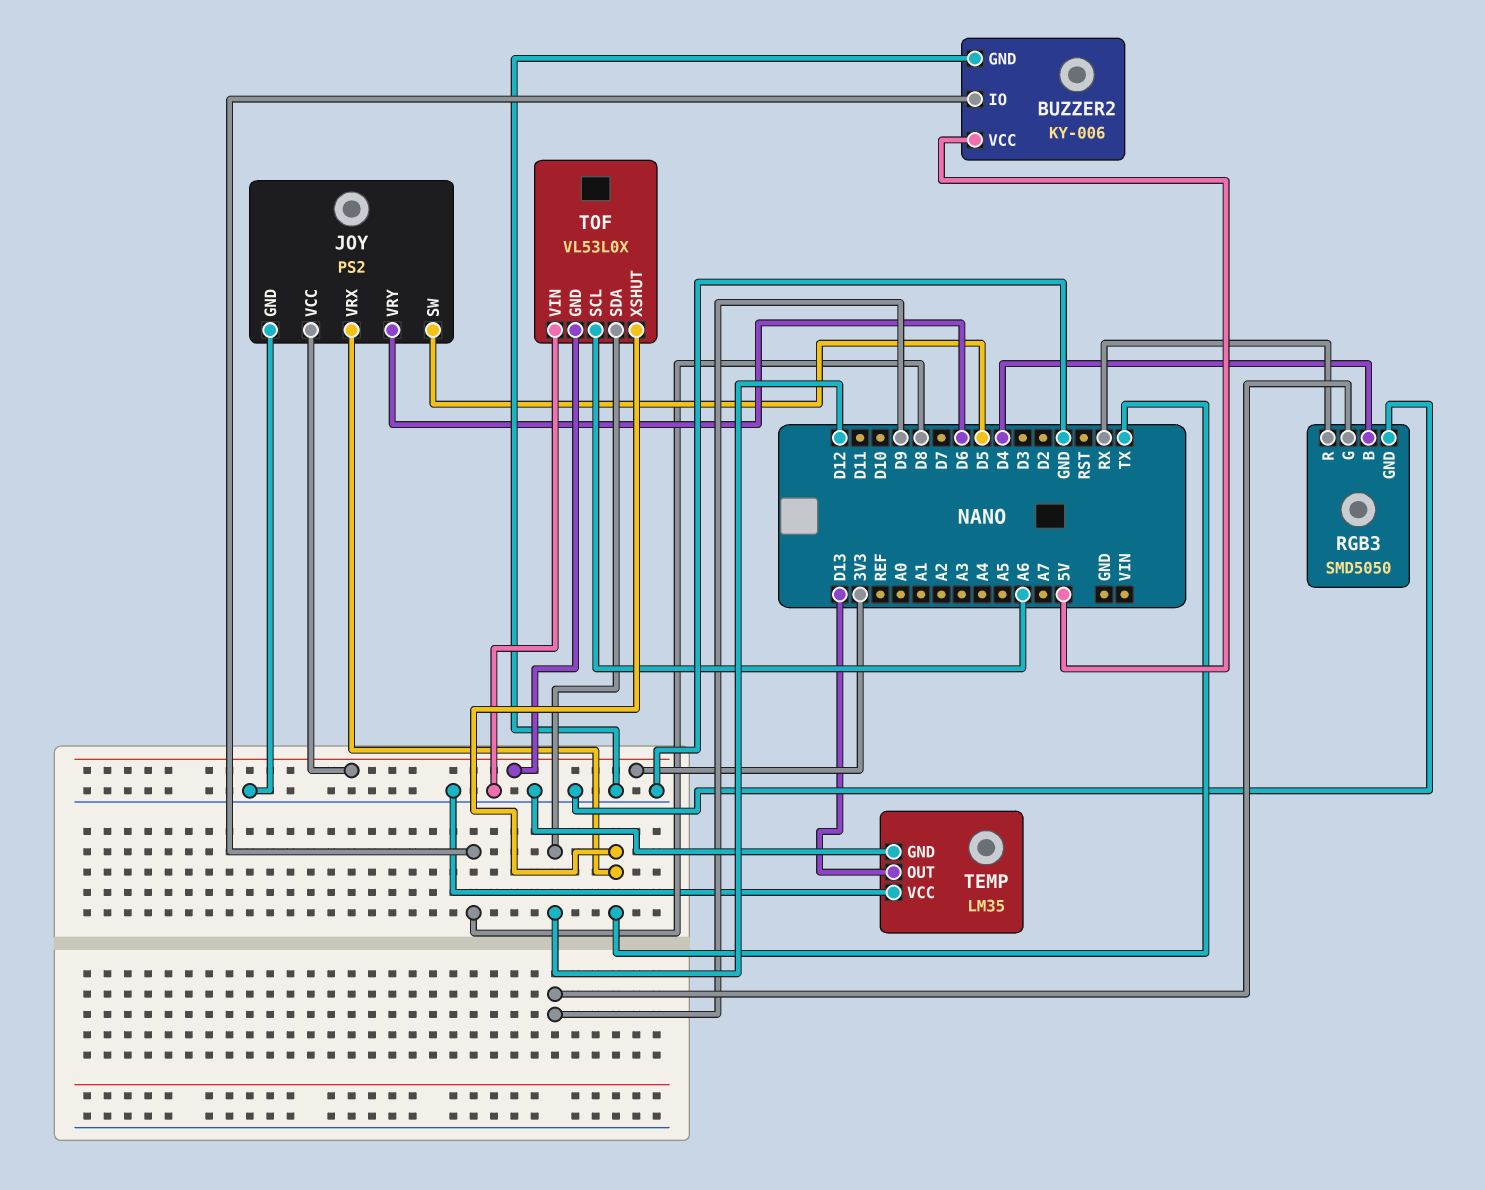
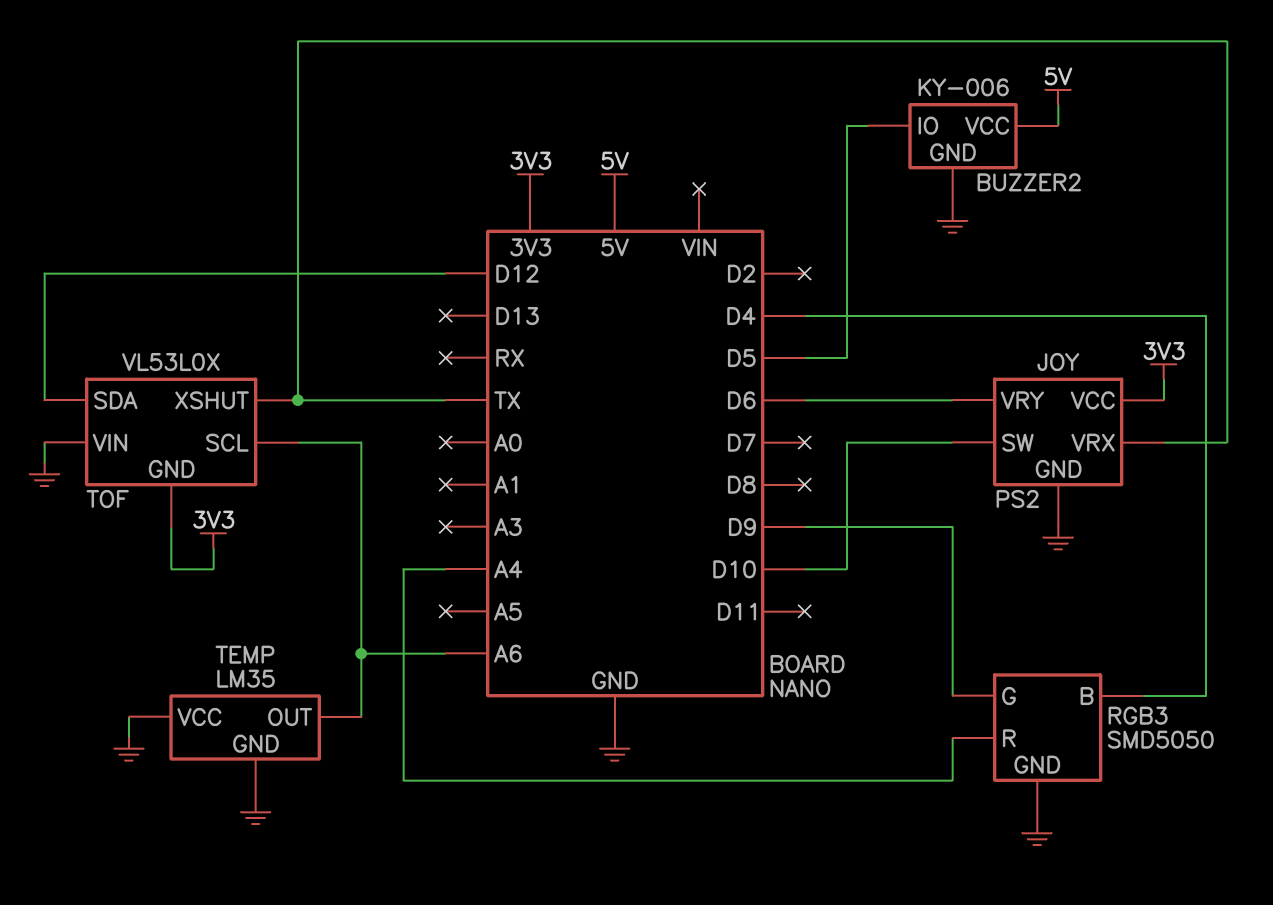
BUZZER2 pin IO: D8 -> D5
JOY pin SW: D5 -> D10
RGB3 pin R: RX -> A4
TEMP pin OUT: D13 -> A6

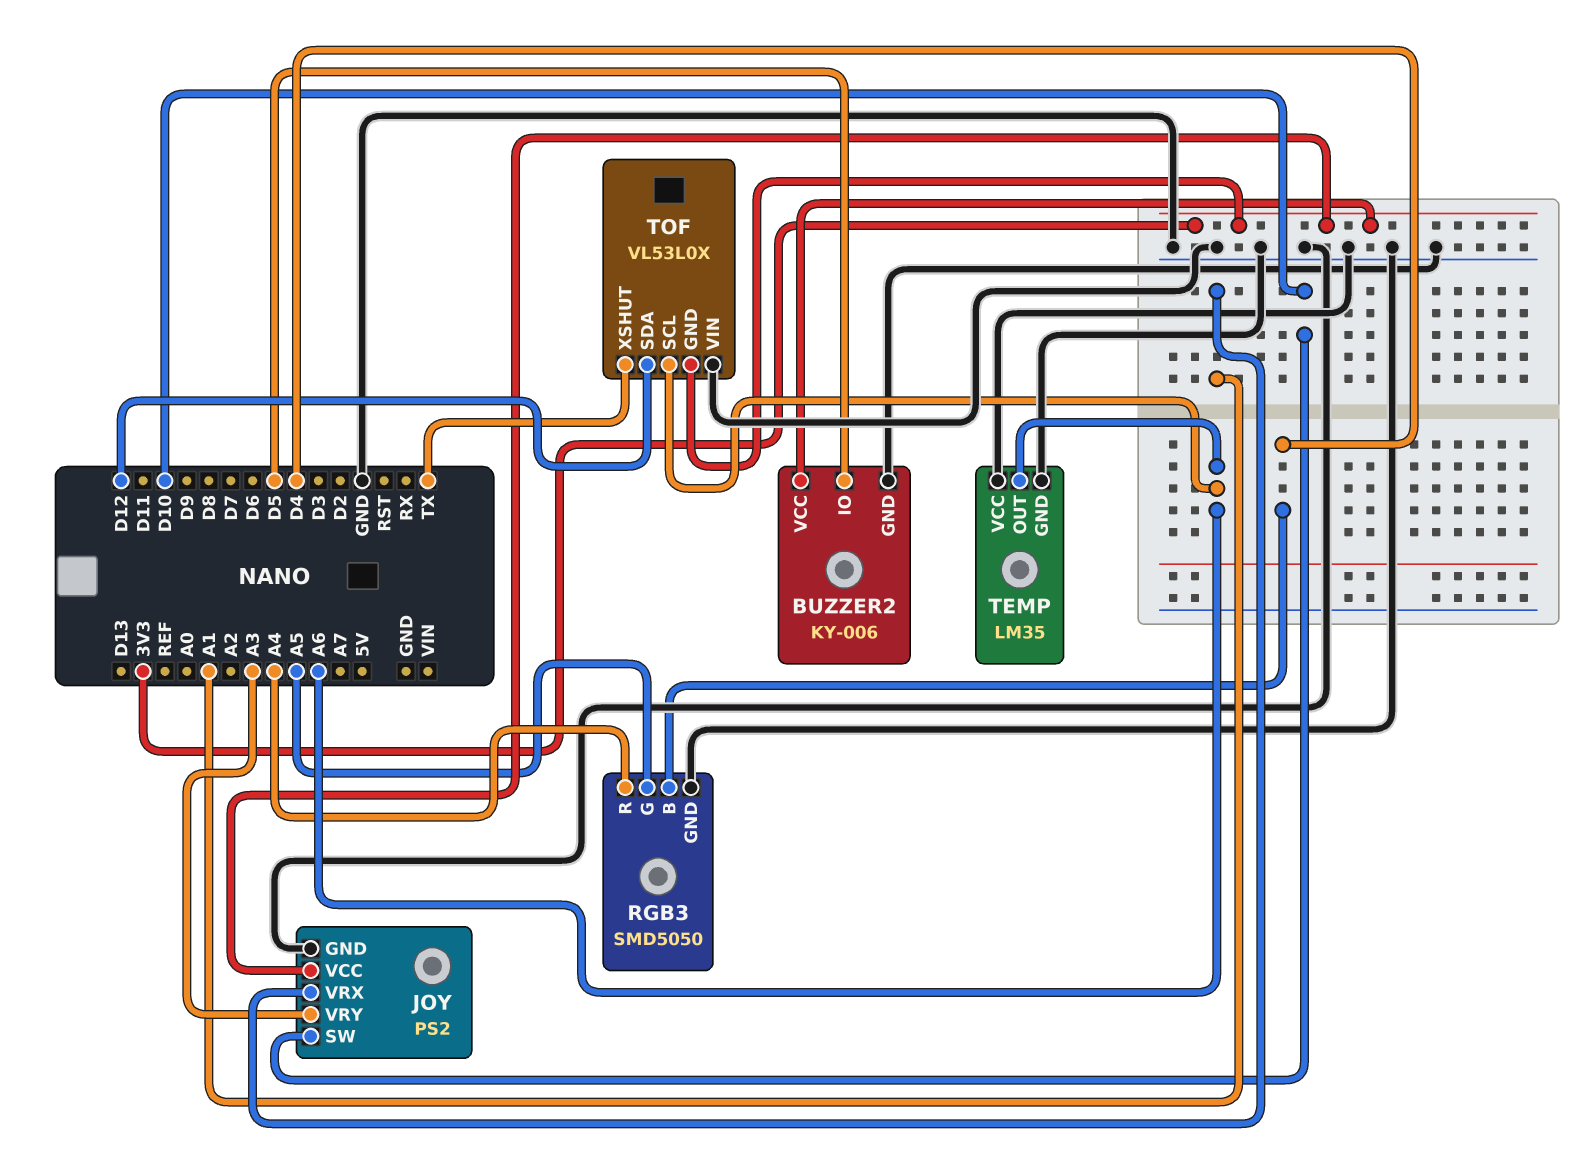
BUZZER2 pin VCC: 5V -> 3V3
JOY pin VRX: TX -> A1
JOY pin VRY: D6 -> A3
RGB3 pin G: D9 -> A5

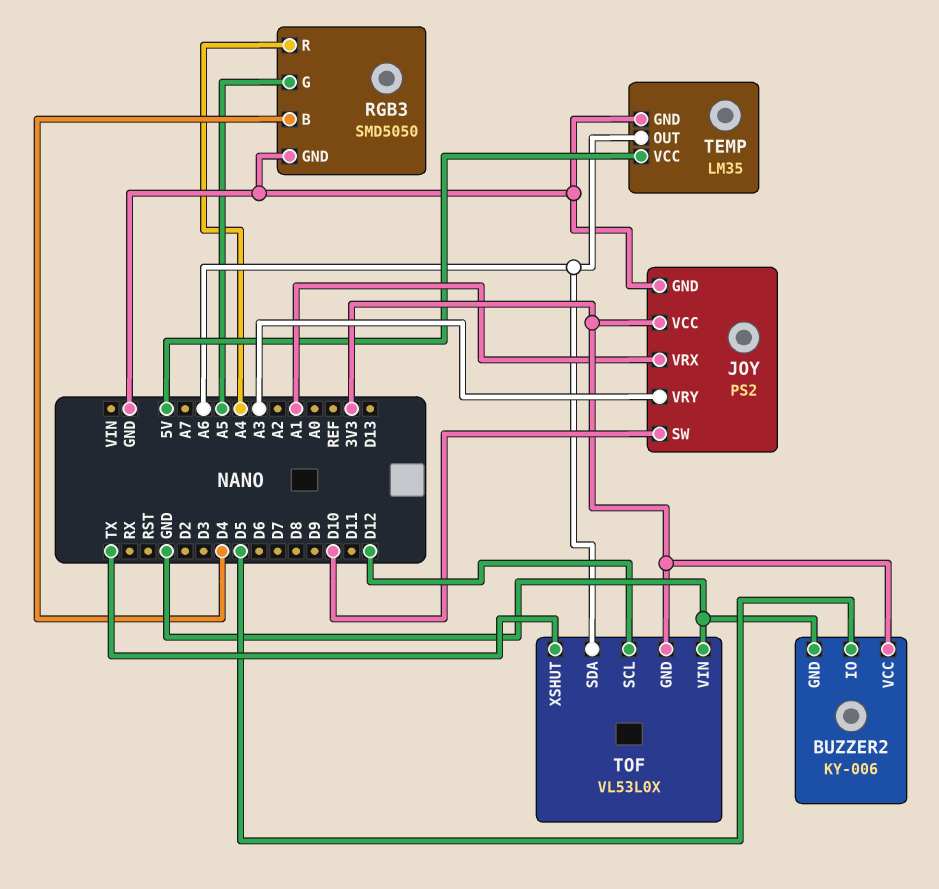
TEMP pin VCC: GND -> 5V
TOF pin SCL: A6 -> D12
TOF pin SDA: D12 -> A6

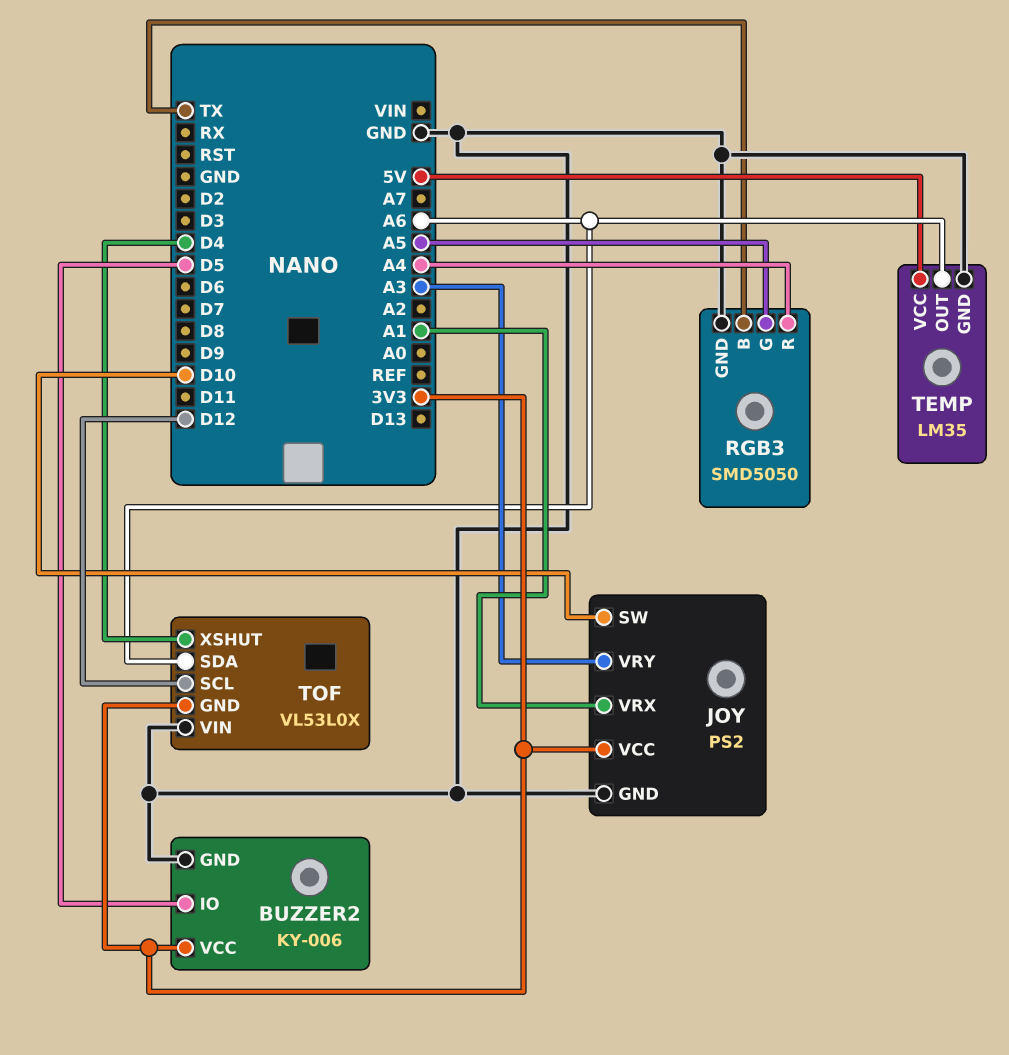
RGB3 pin B: D4 -> TX
TOF pin XSHUT: TX -> D4

